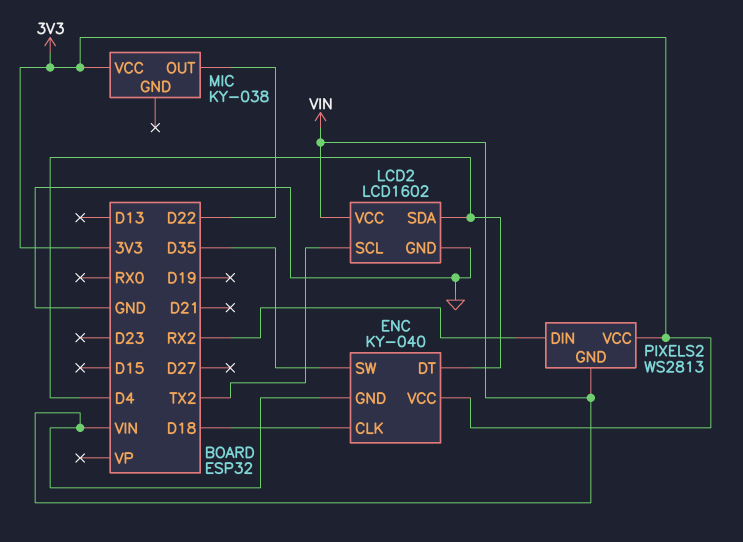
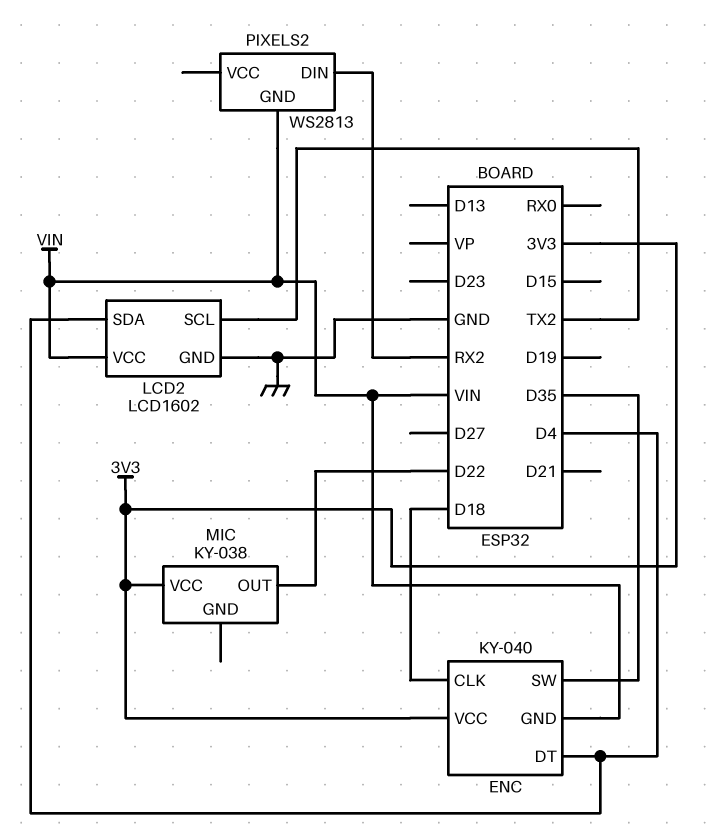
PIXELS2 pin VCC: 3V3 -> none

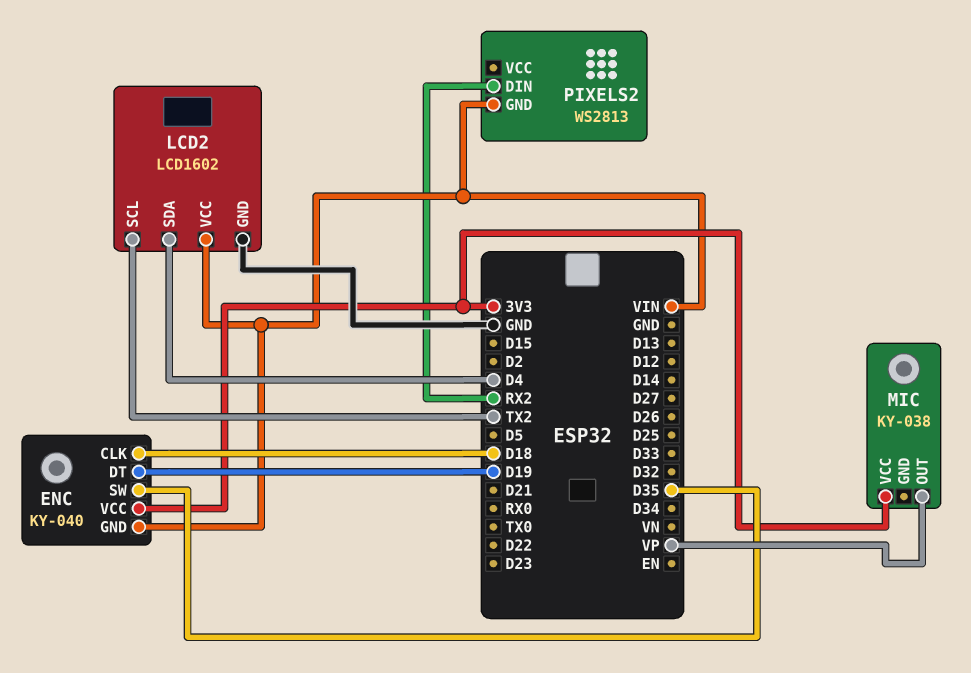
ENC pin DT: D4 -> D19
MIC pin OUT: D22 -> VP

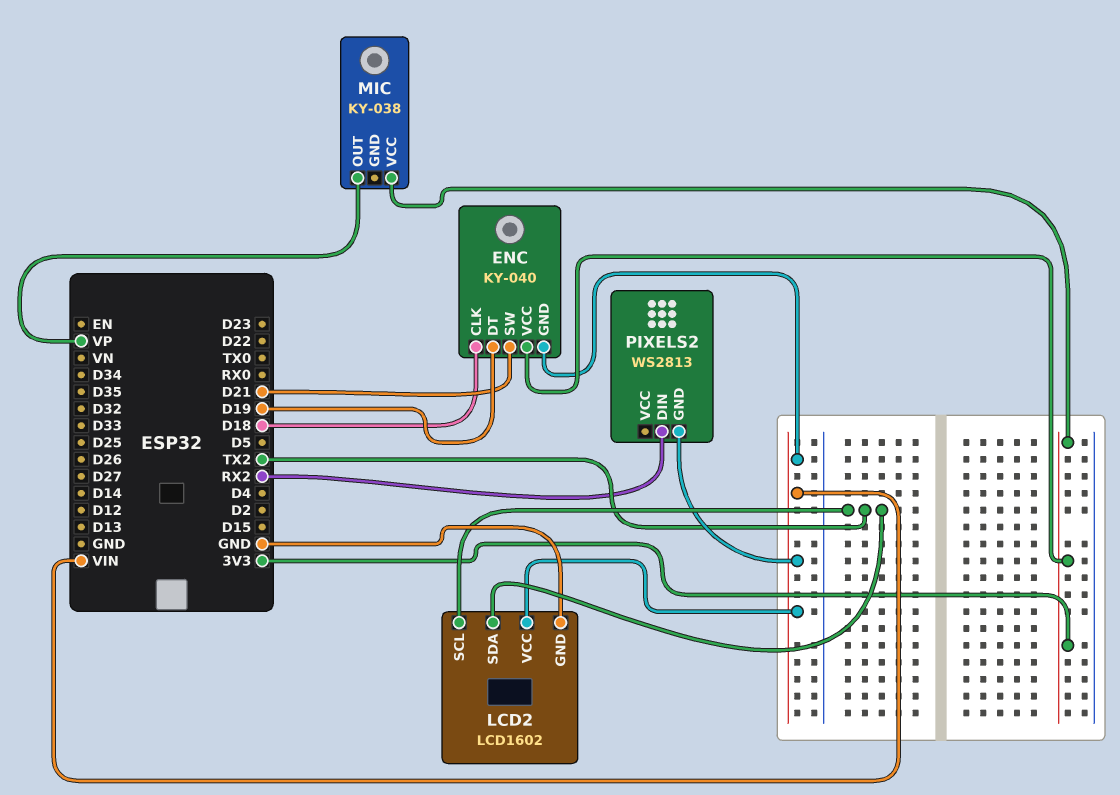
ENC pin SW: D35 -> D21
LCD2 pin SDA: D4 -> TX2

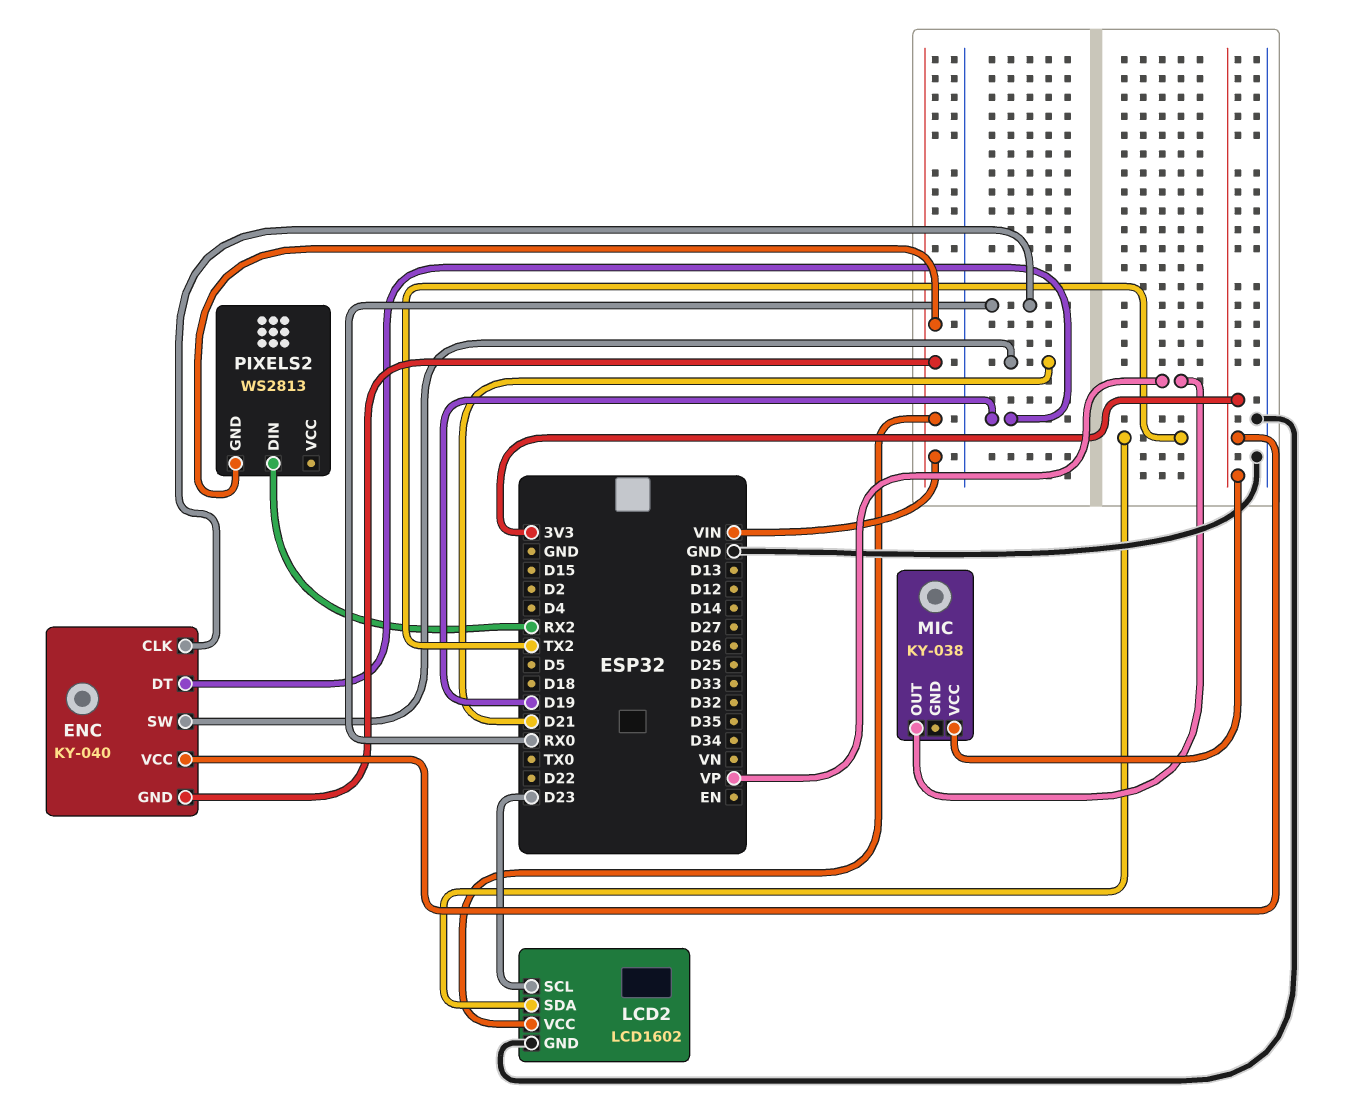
ENC pin CLK: D18 -> RX0
LCD2 pin SCL: TX2 -> D23

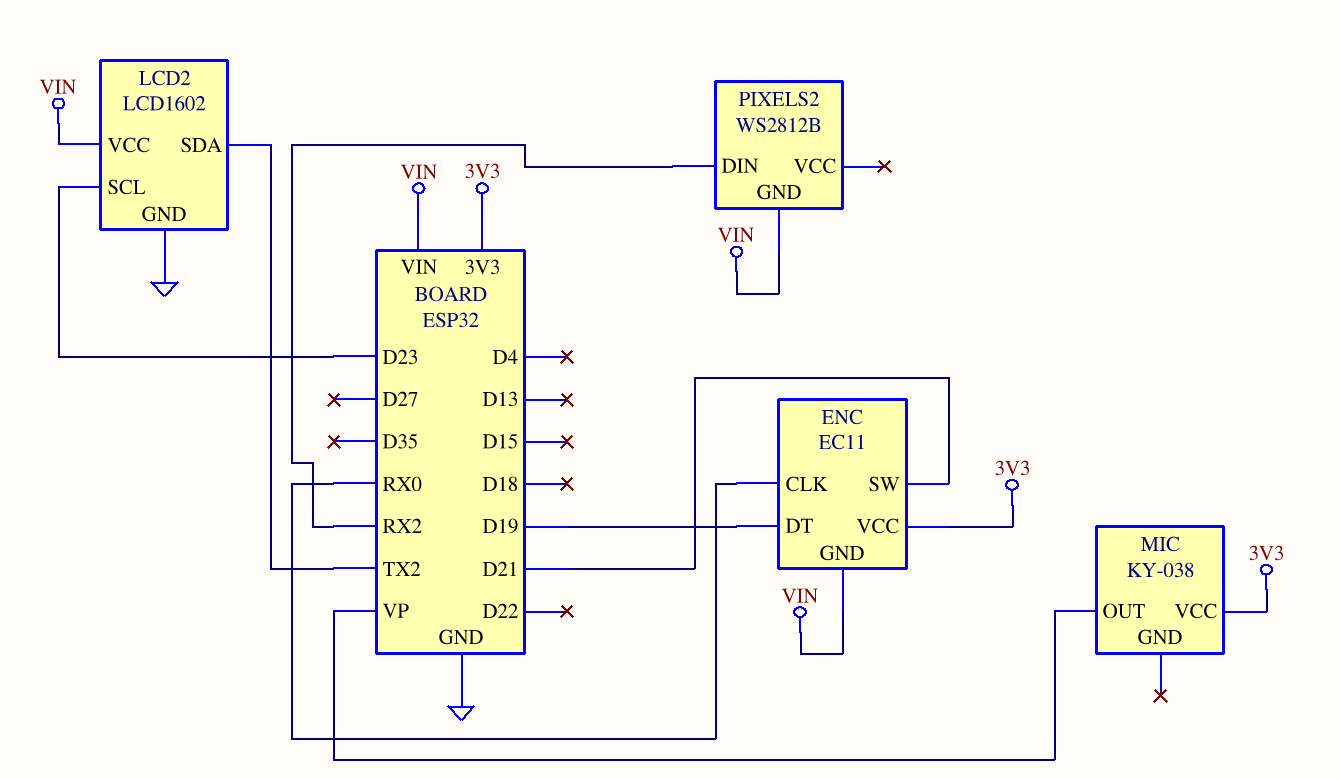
ENC: KY-040 -> EC11
PIXELS2: WS2813 -> WS2812B

